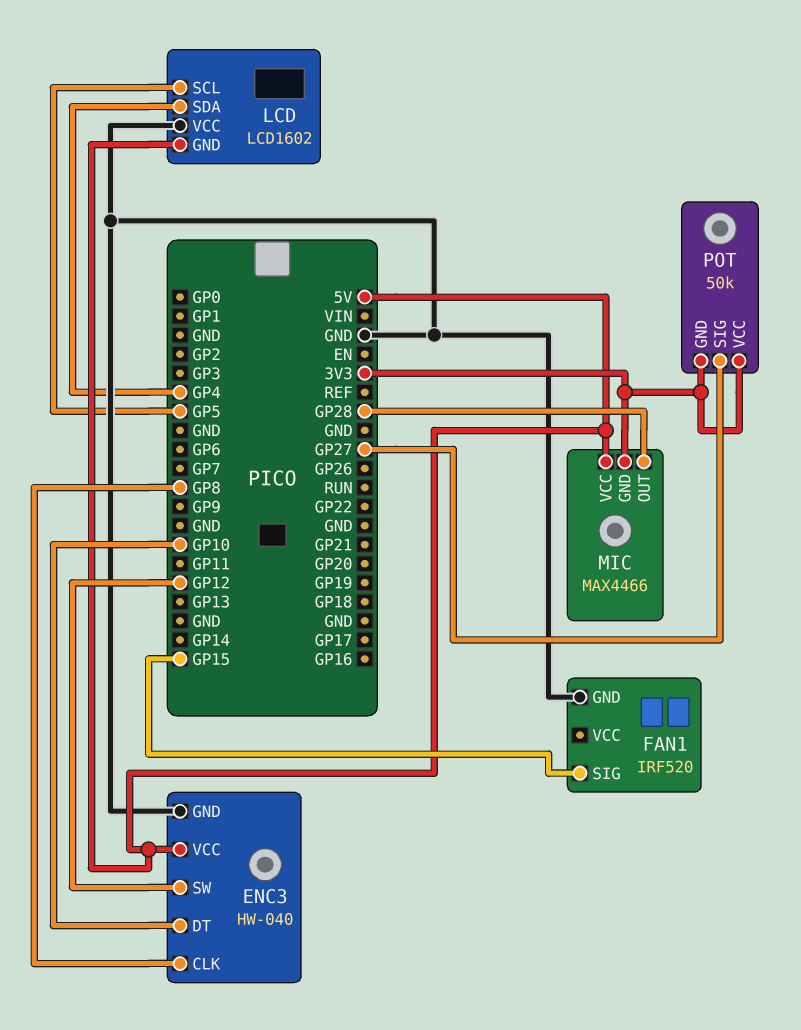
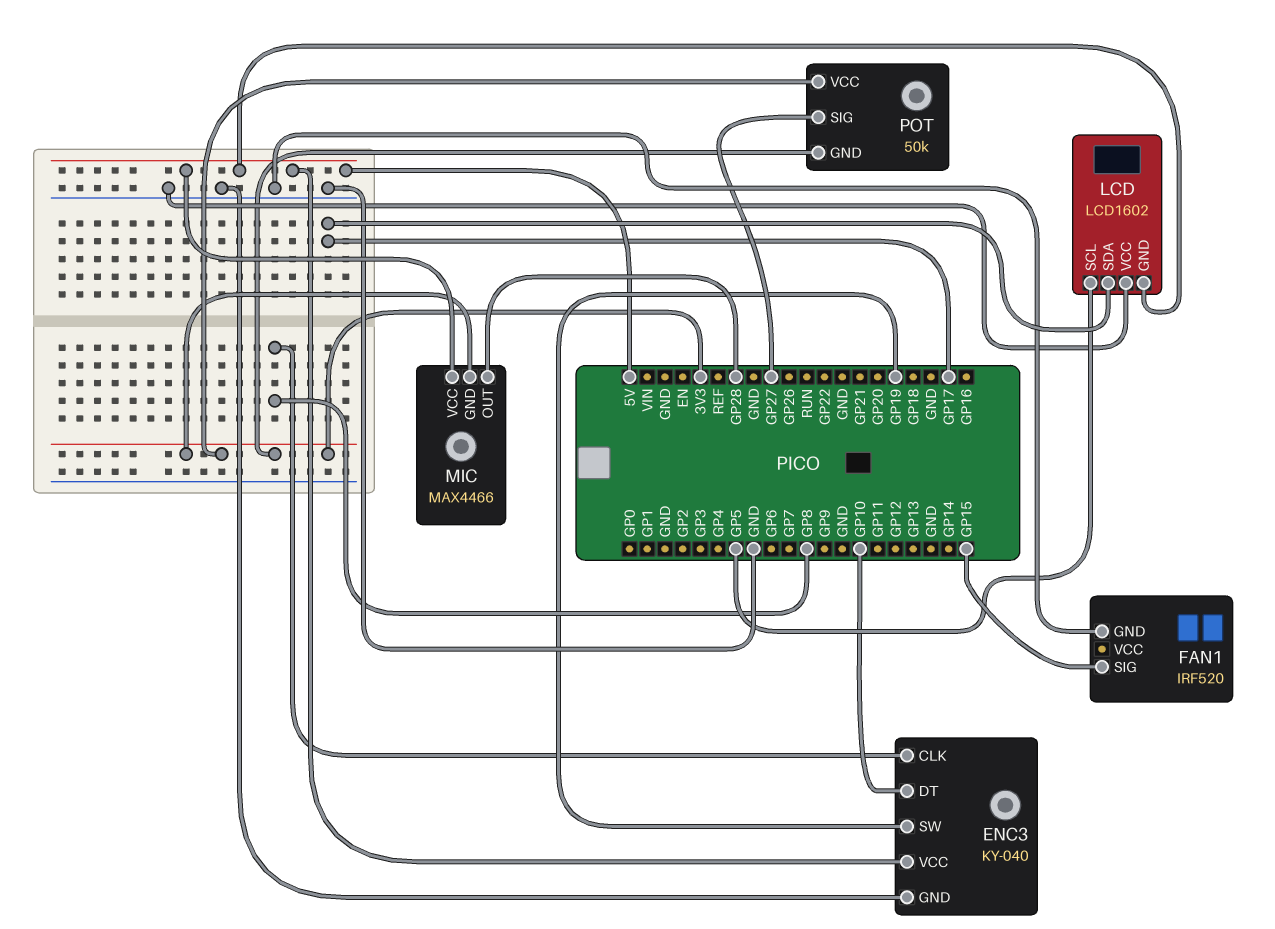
ENC3: HW-040 -> KY-040
ENC3 pin SW: GP12 -> GP19
LCD pin SDA: GP4 -> GP17

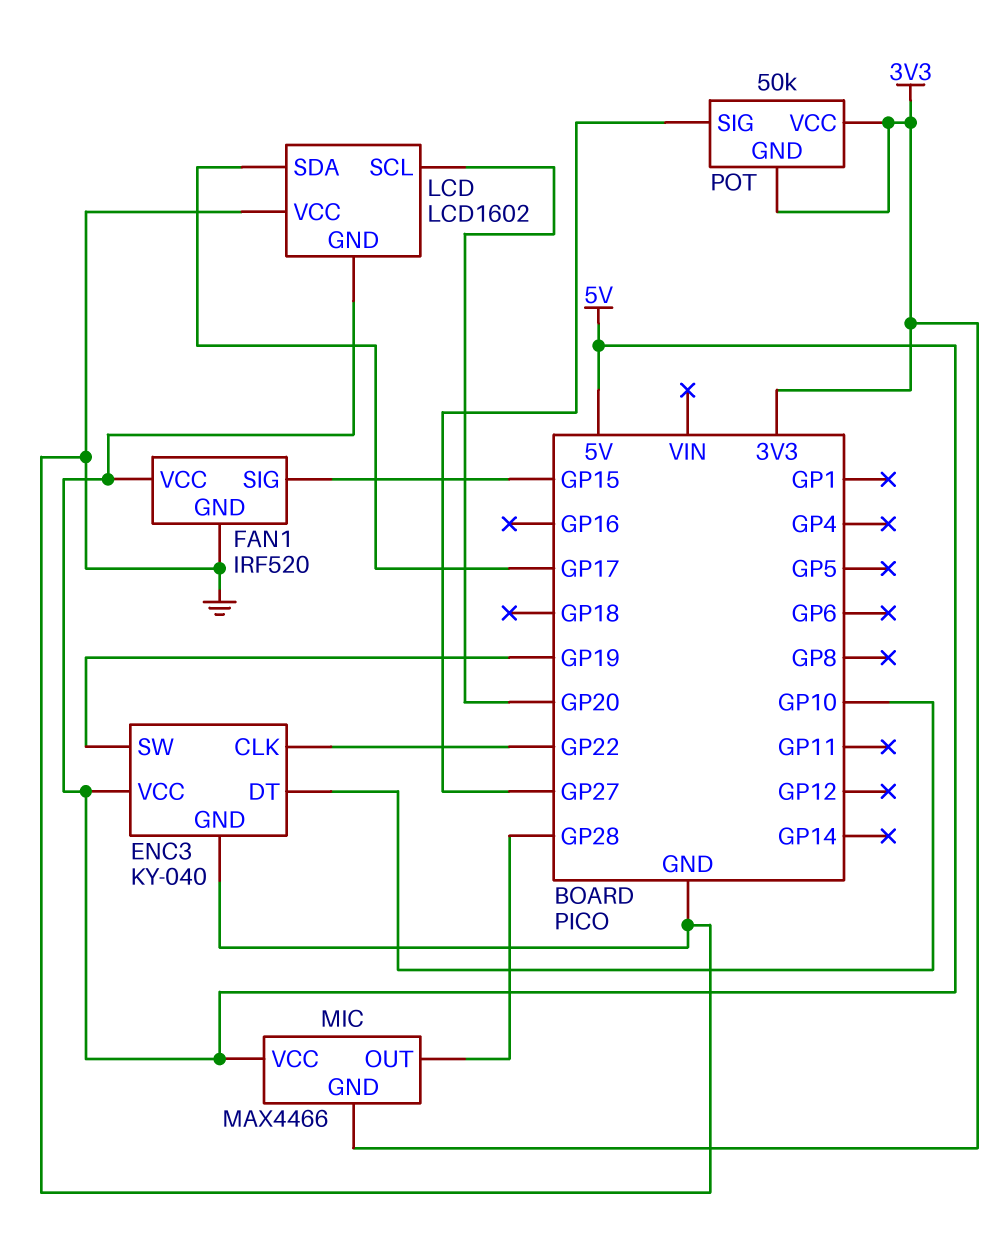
ENC3 pin CLK: GP8 -> GP22
FAN1 pin VCC: none -> 5V
LCD pin SCL: GP5 -> GP20

